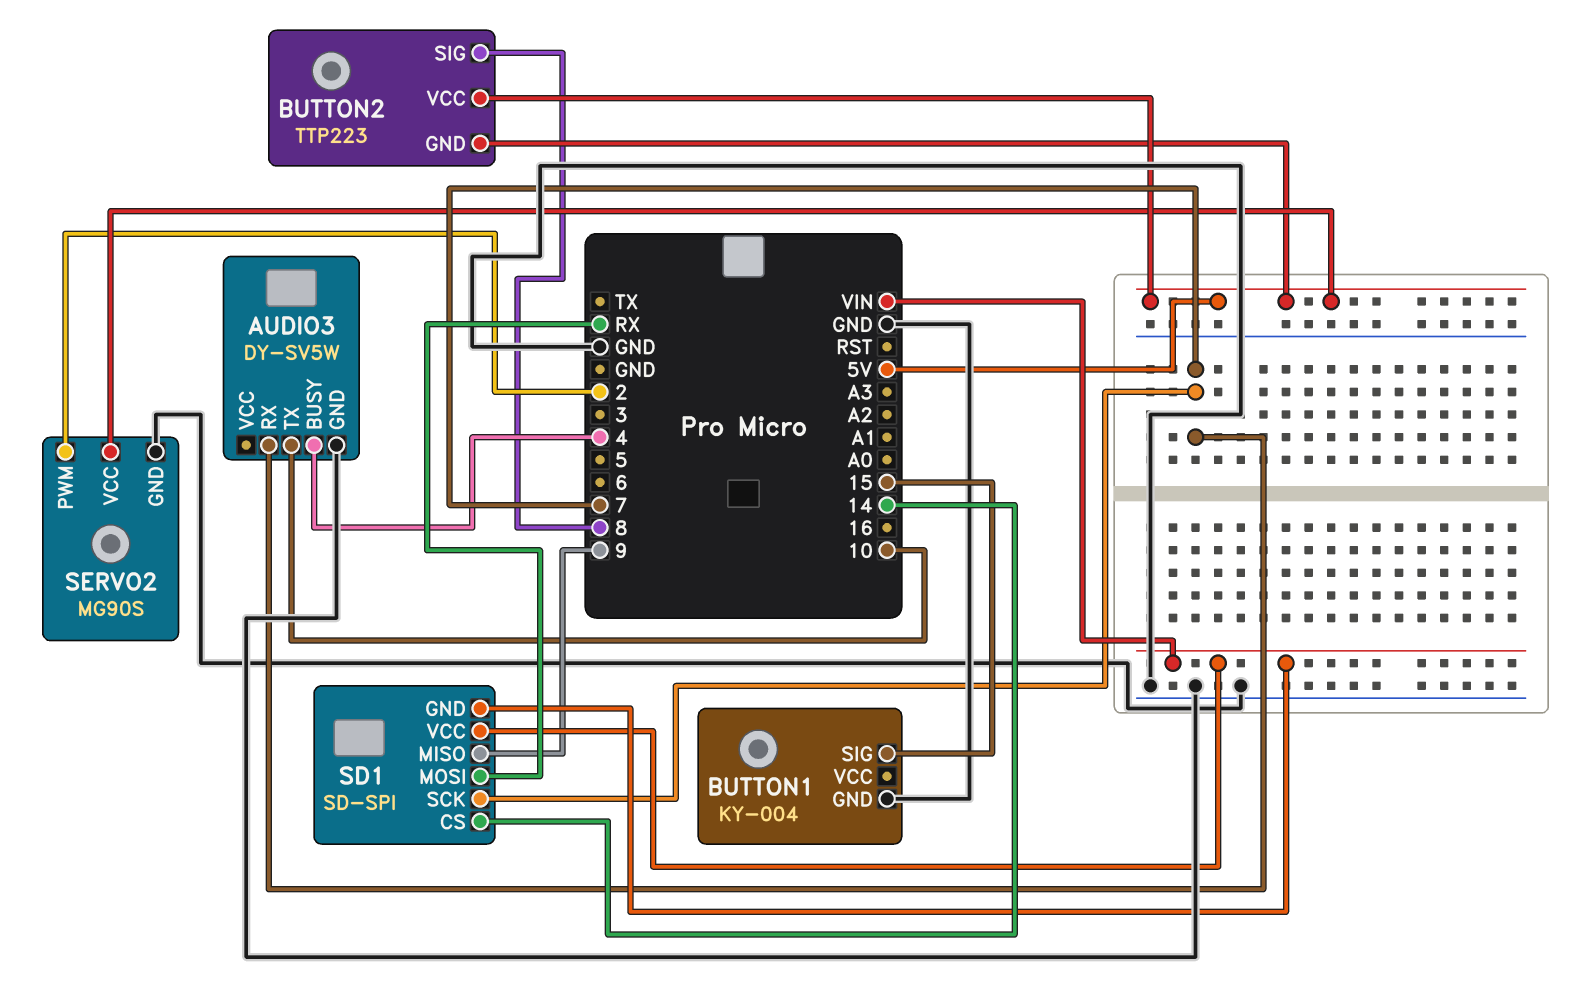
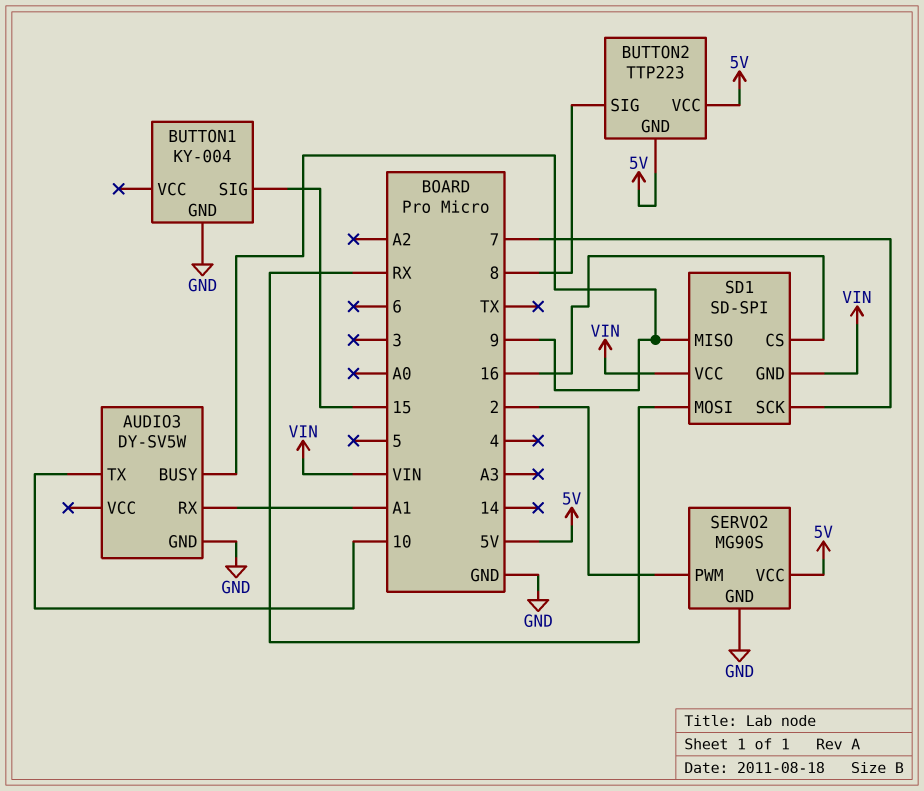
AUDIO3 pin BUSY: 4 -> 9
AUDIO3 pin RX: 7 -> A1
SD1 pin CS: 14 -> 16

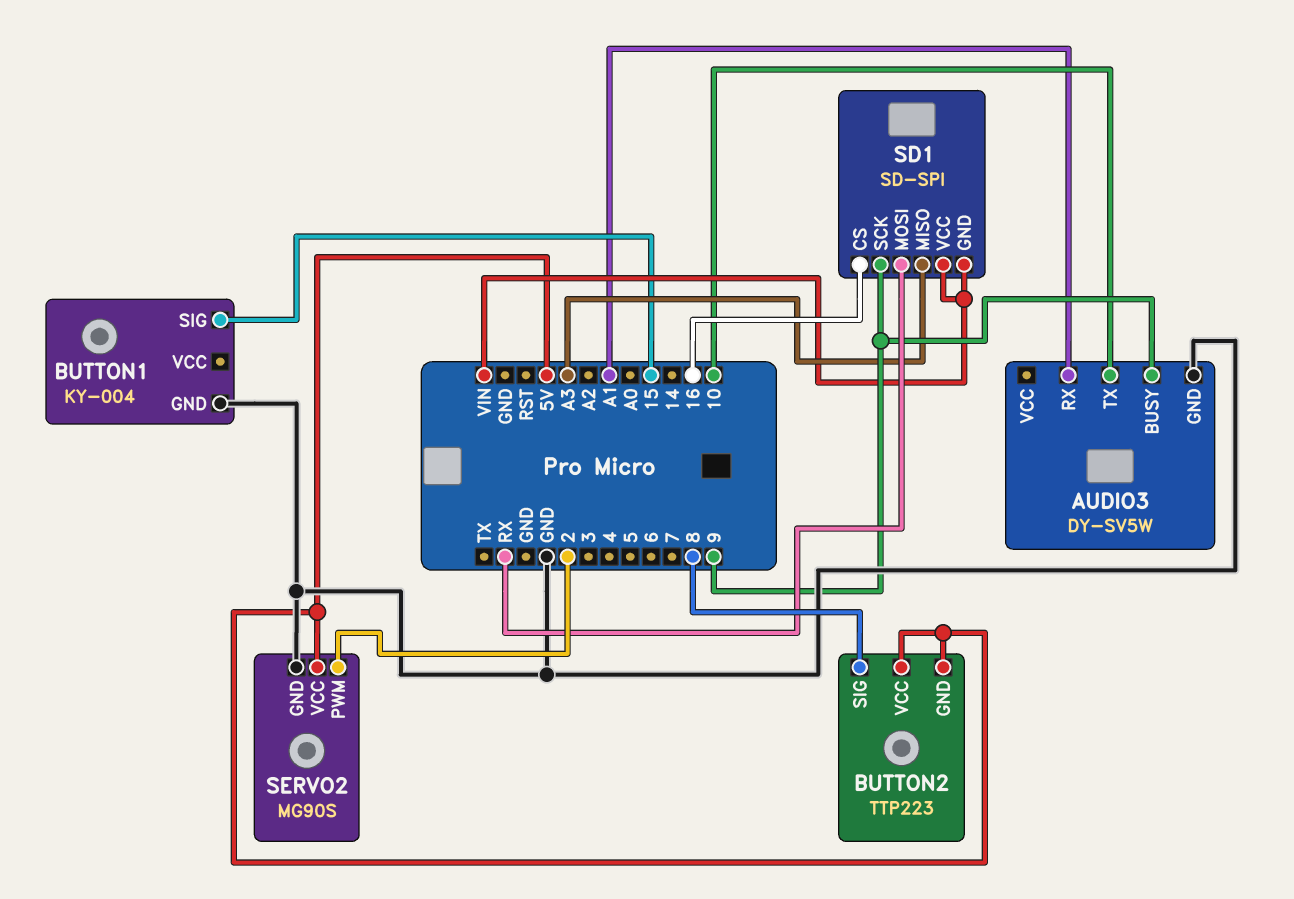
SD1 pin MISO: 9 -> A3
SD1 pin SCK: 7 -> 9

